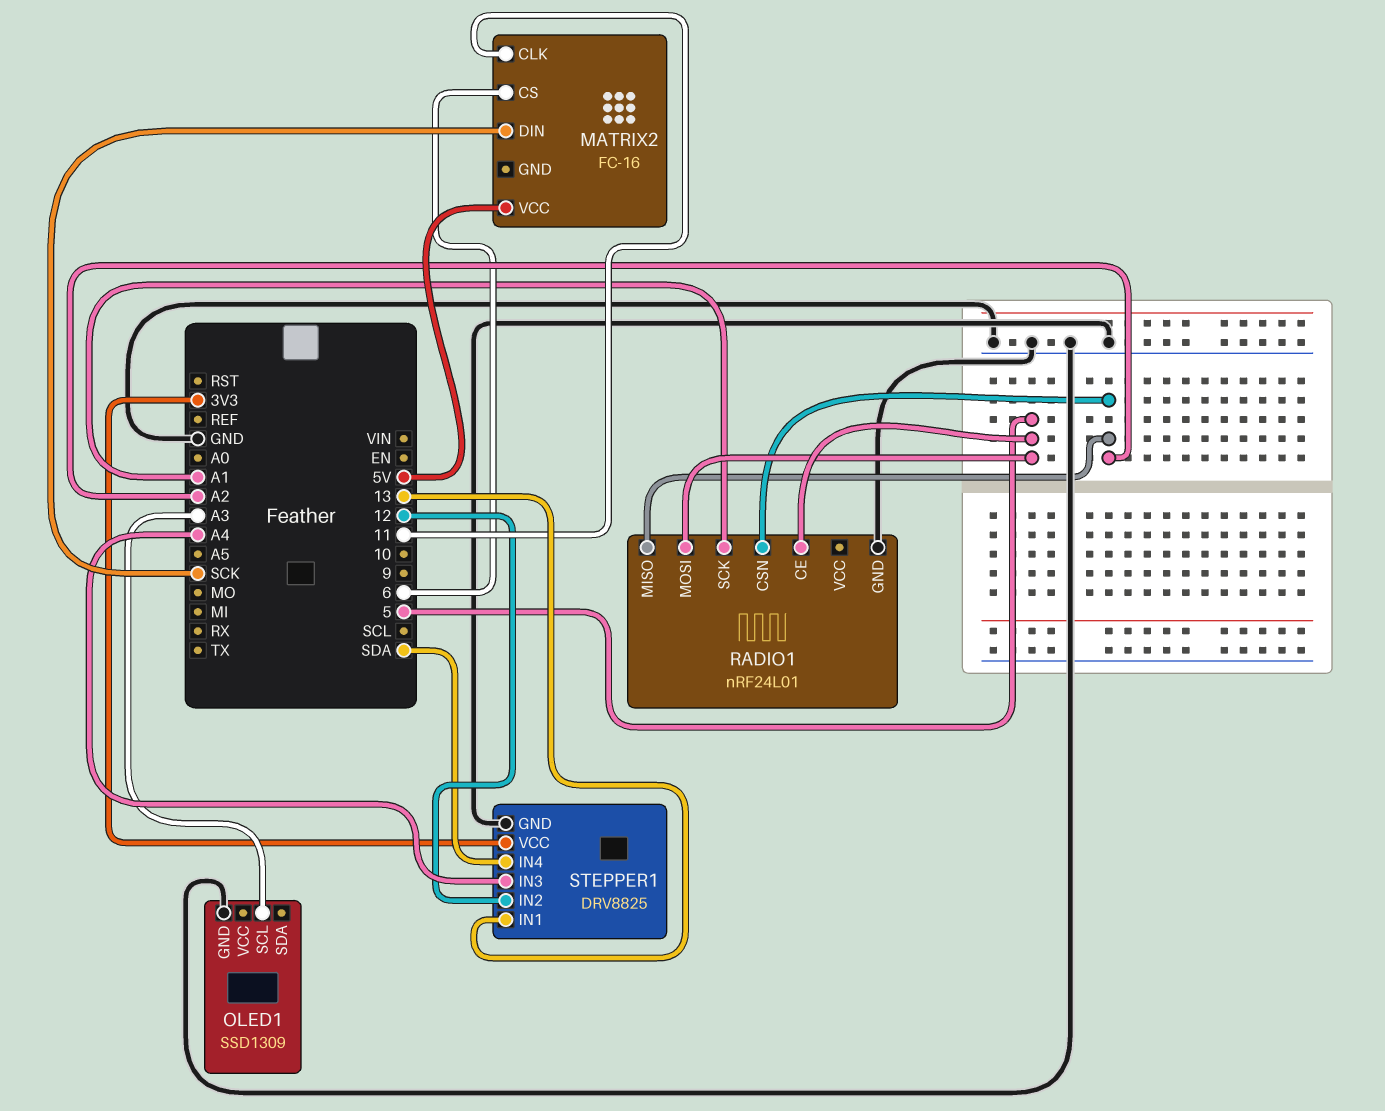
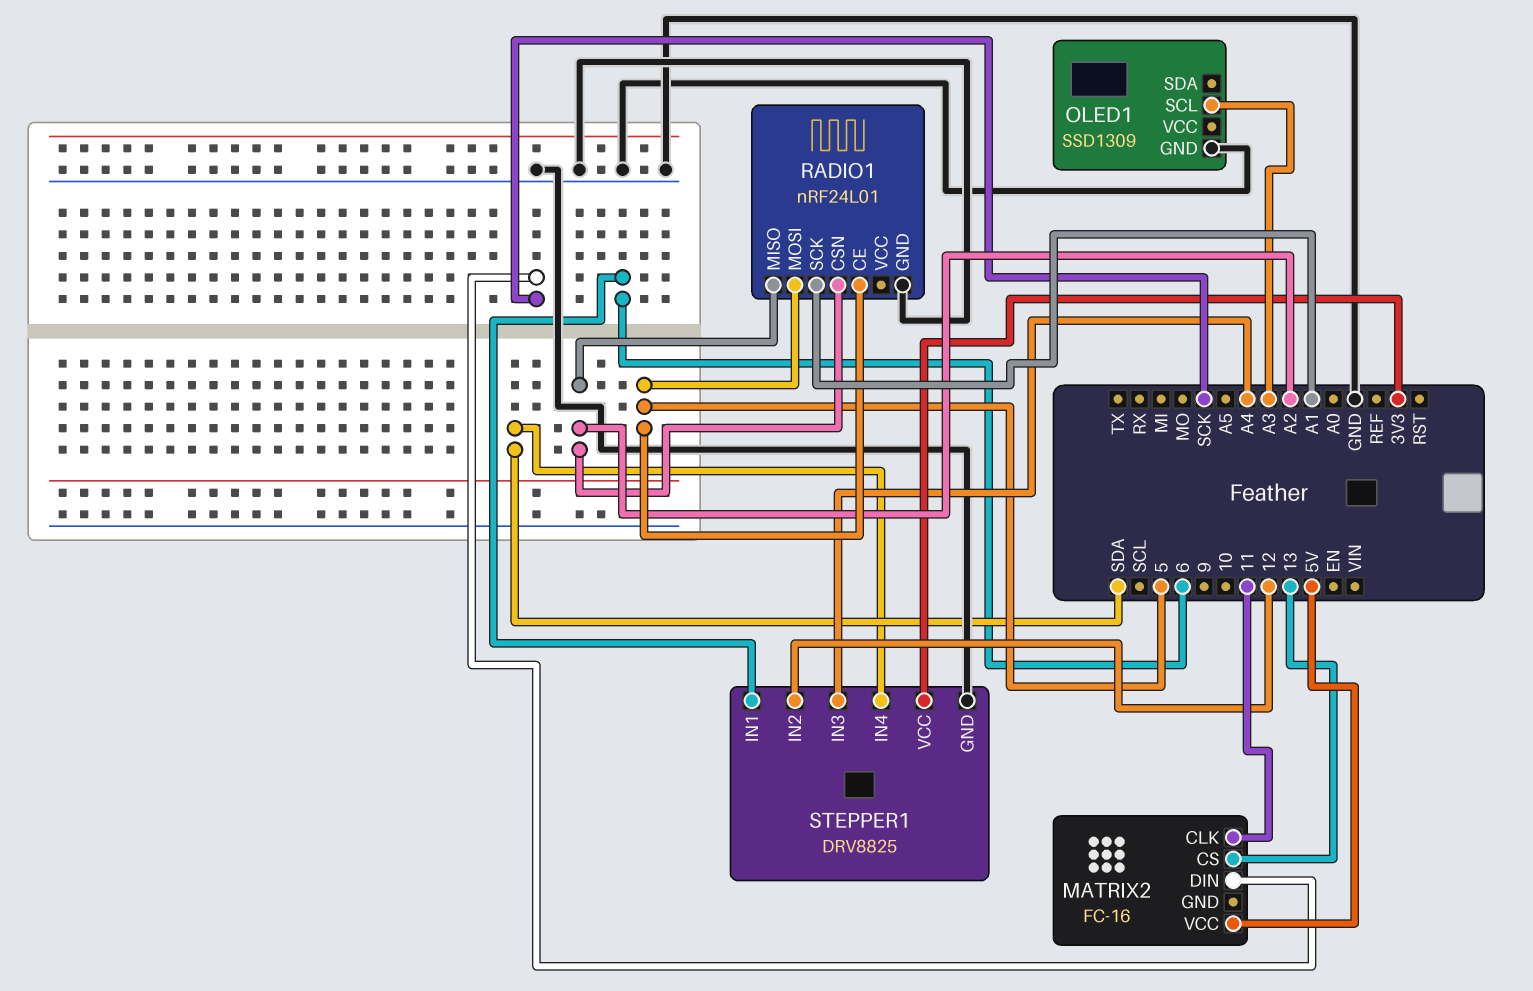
MATRIX2 pin CS: 6 -> 13
STEPPER1 pin IN1: 13 -> 6

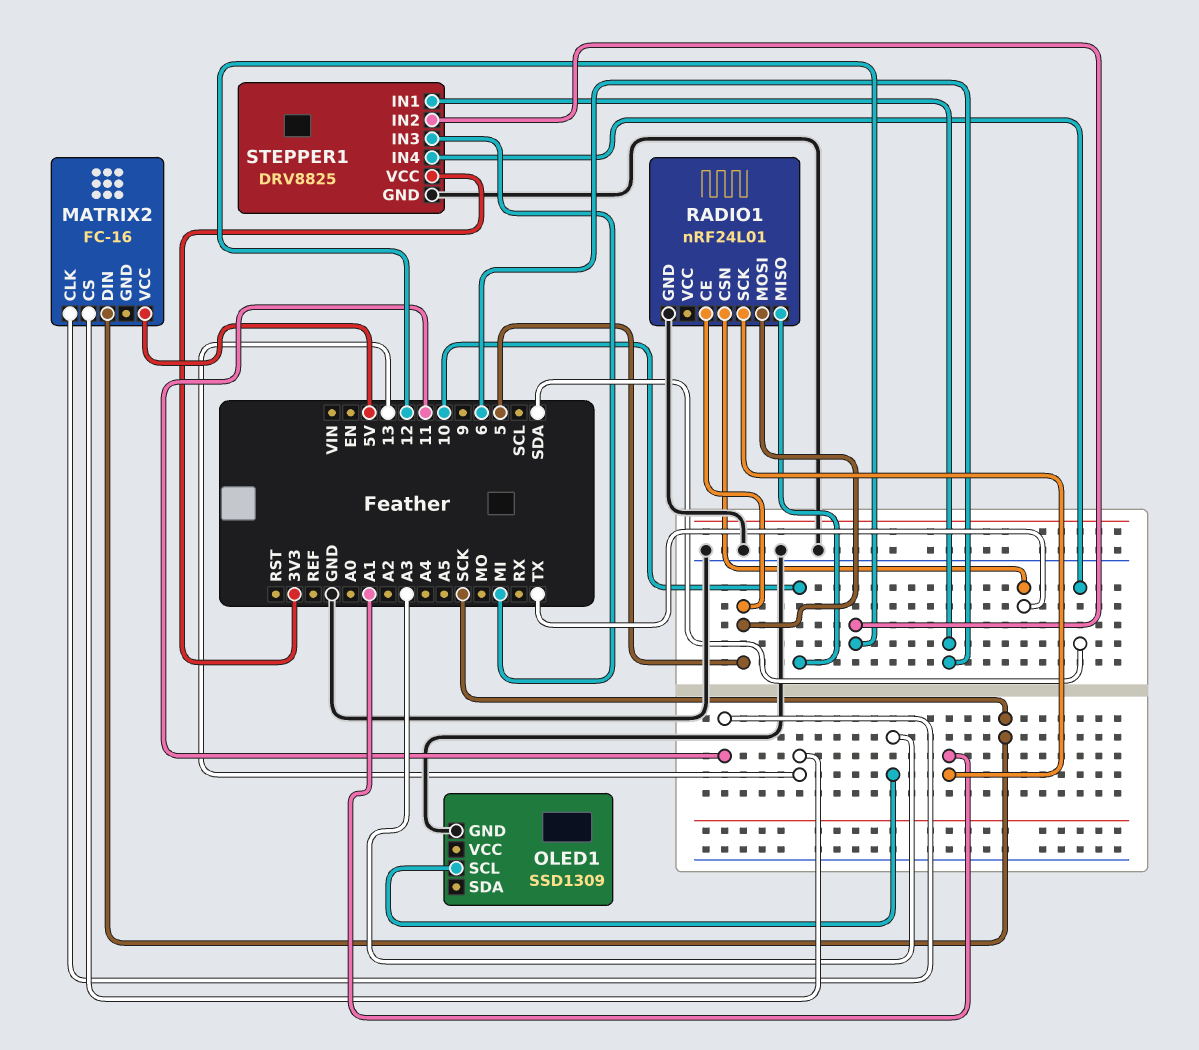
RADIO1 pin CSN: A2 -> TX
RADIO1 pin MISO: A2 -> 10
STEPPER1 pin IN3: A4 -> MI

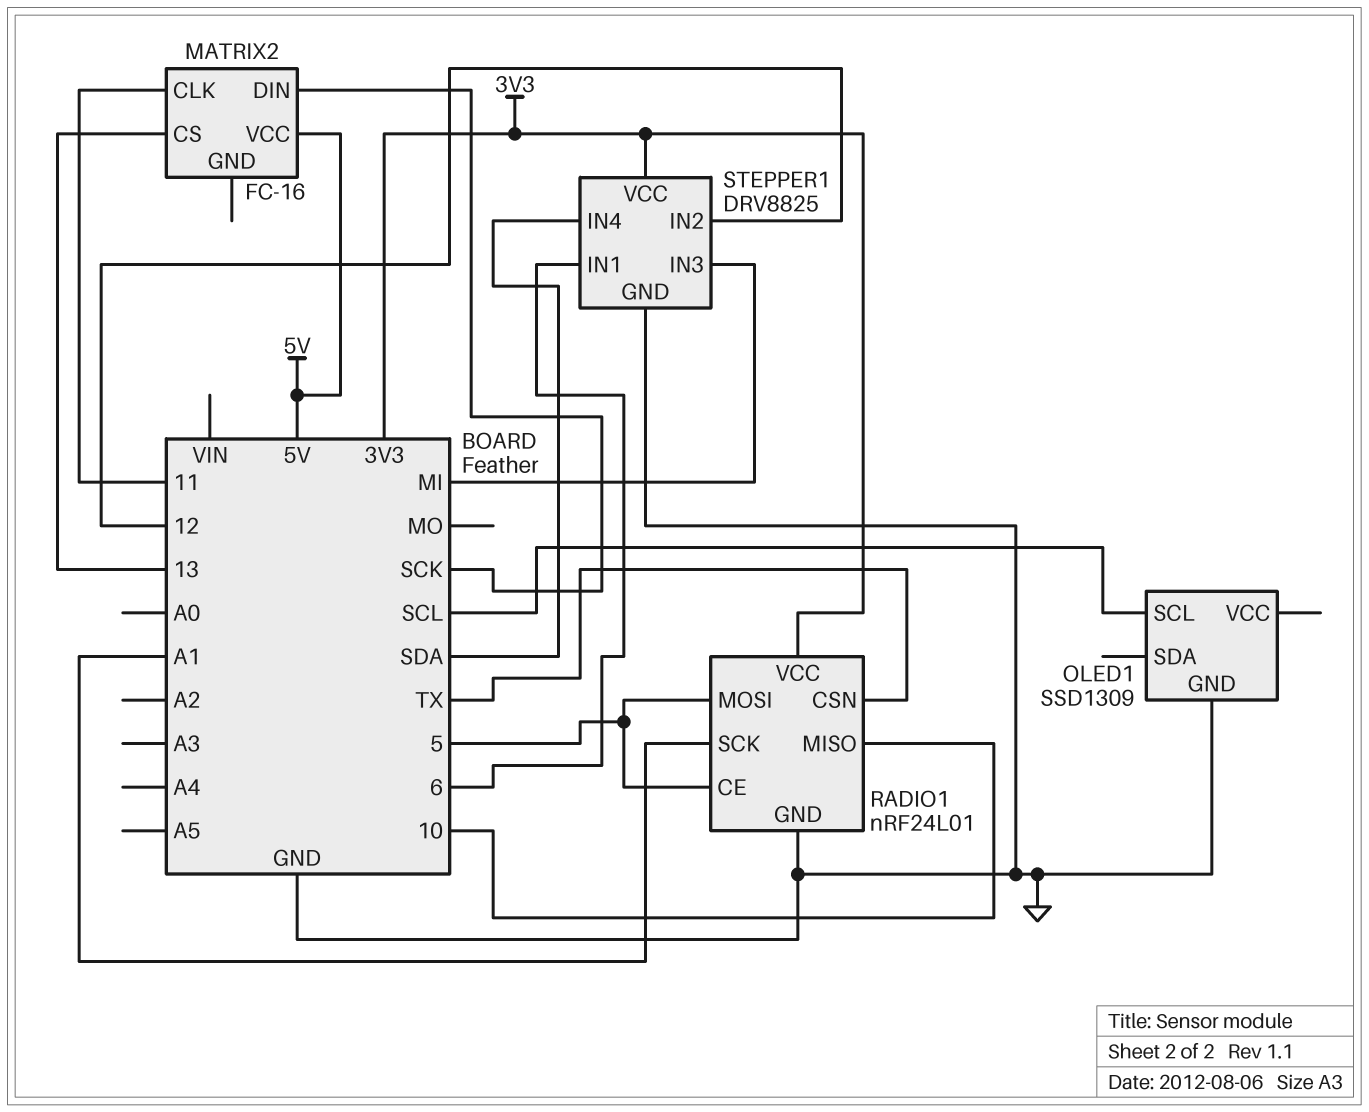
OLED1 pin SCL: A3 -> SCL
RADIO1 pin VCC: none -> 3V3

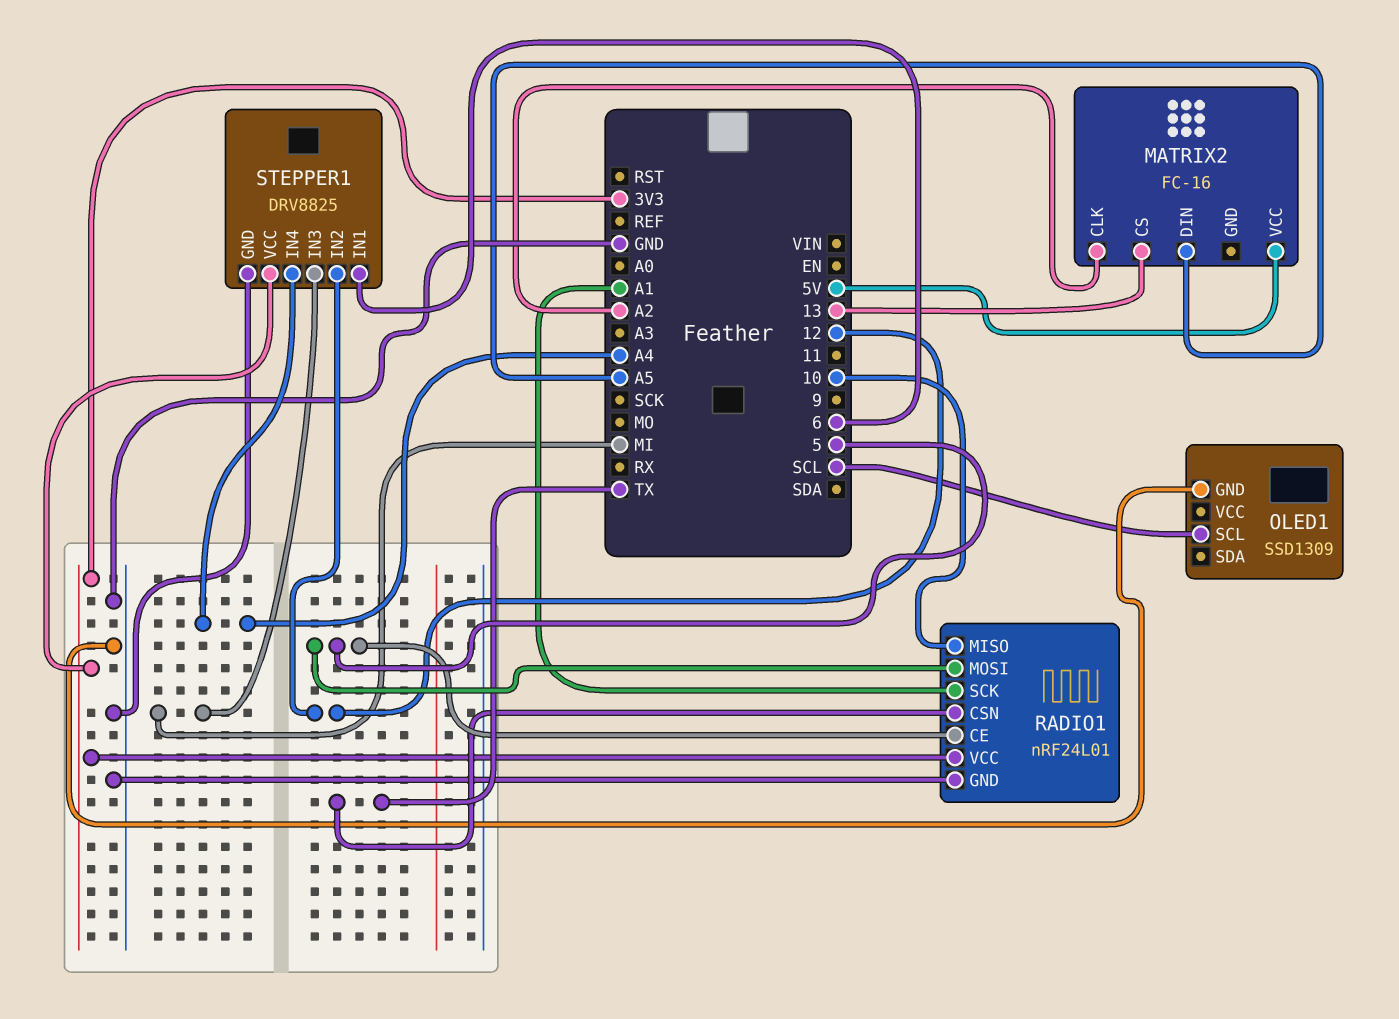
MATRIX2 pin CLK: 11 -> A2
MATRIX2 pin DIN: SCK -> A5
STEPPER1 pin IN4: SDA -> A4

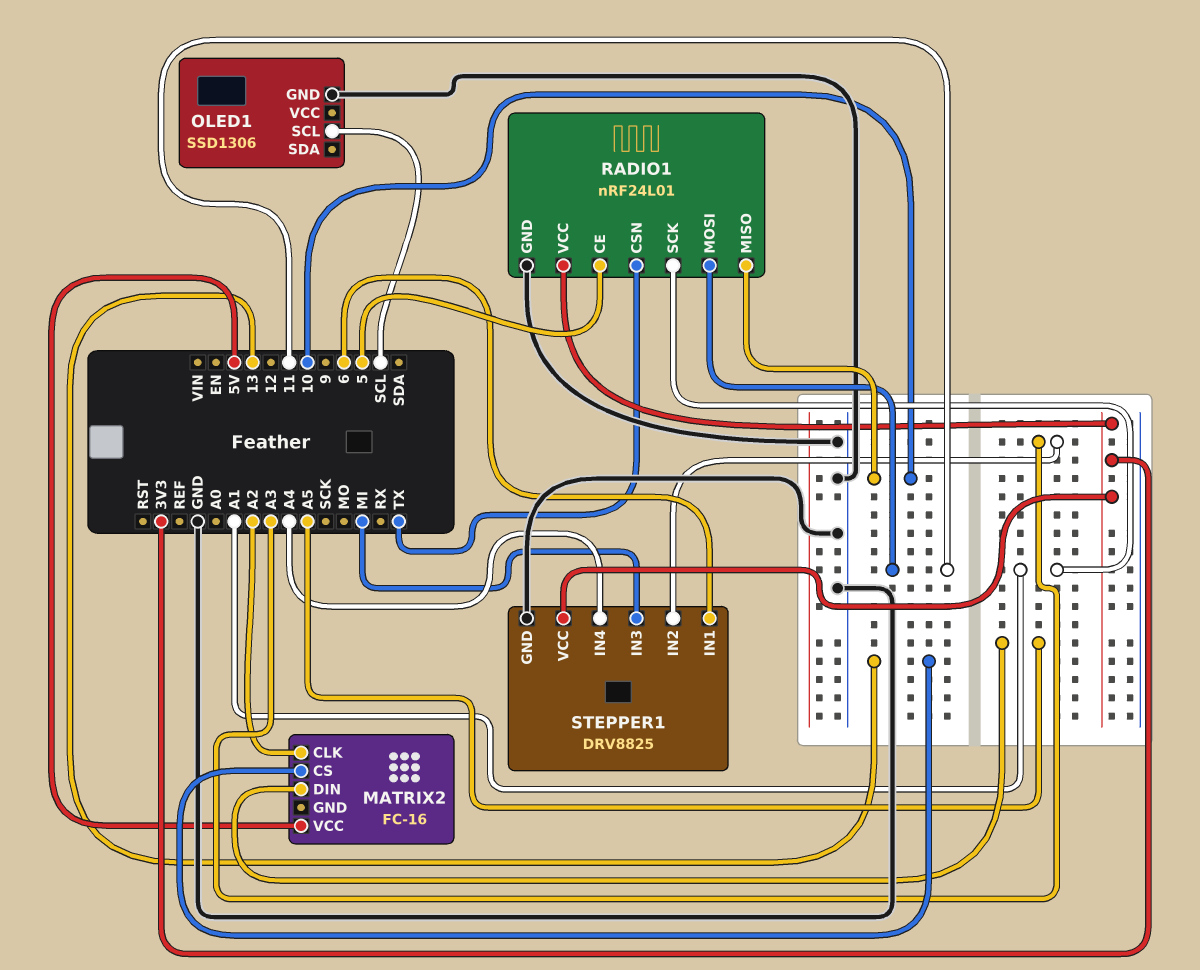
OLED1: SSD1309 -> SSD1306
RADIO1 pin MOSI: 5 -> 11
STEPPER1 pin IN2: 12 -> A3

